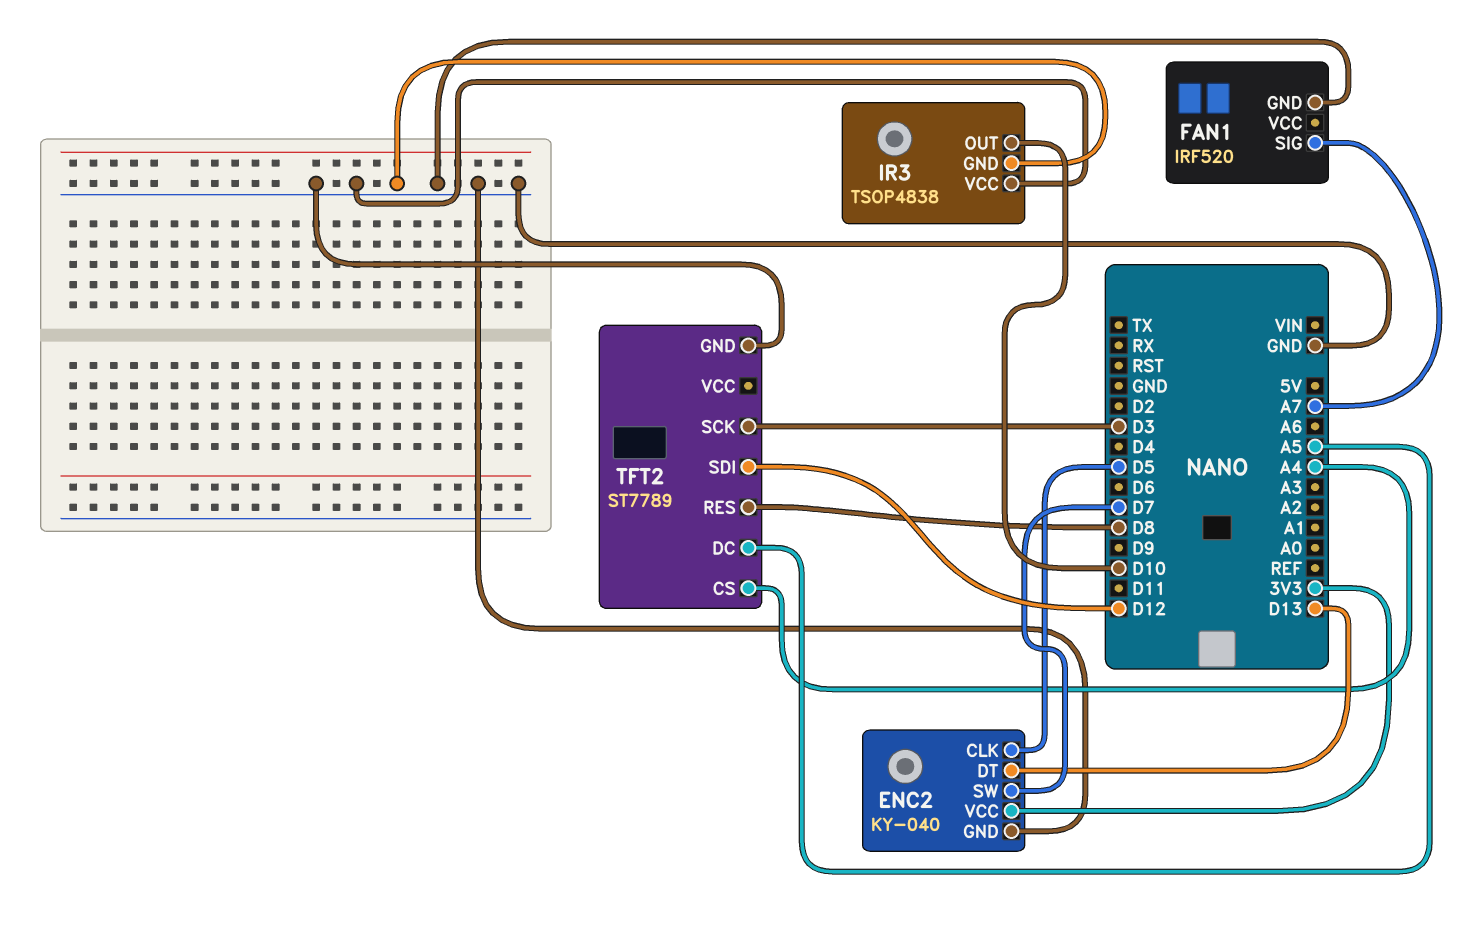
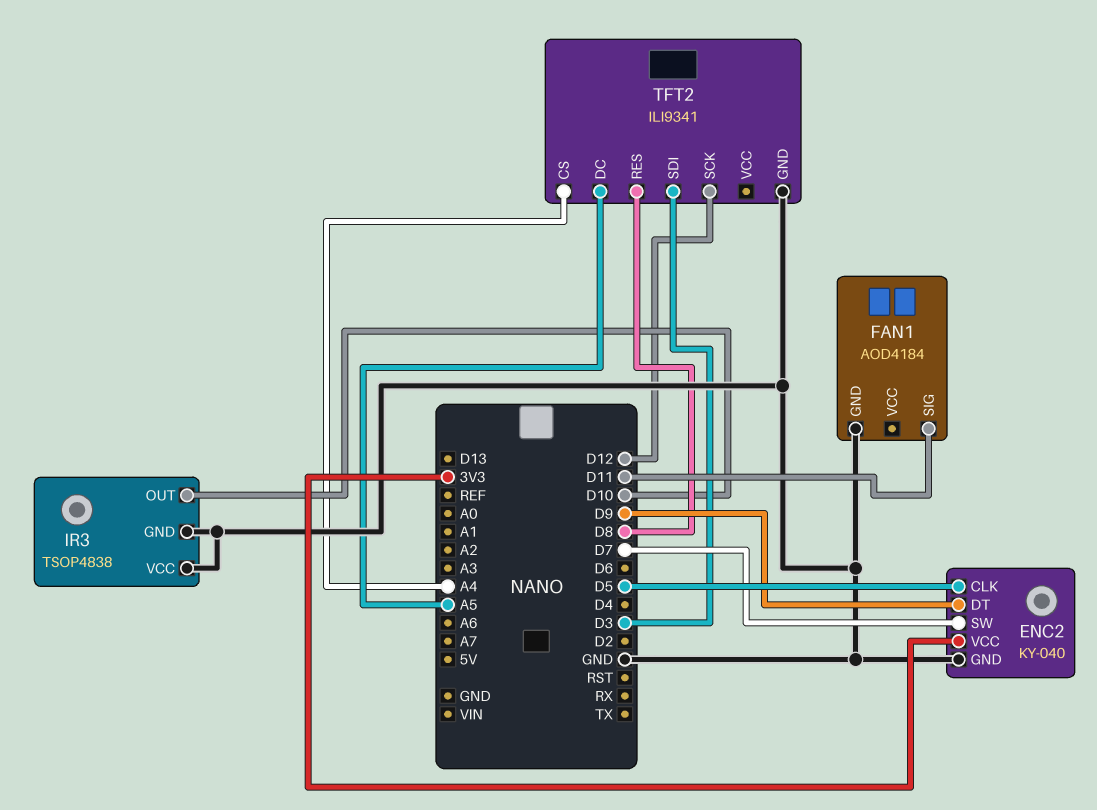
ENC2 pin DT: D13 -> D9
FAN1: IRF520 -> AOD4184
FAN1 pin SIG: A7 -> D11
TFT2: ST7789 -> ILI9341
TFT2 pin SCK: D3 -> D12
TFT2 pin SDI: D12 -> D3

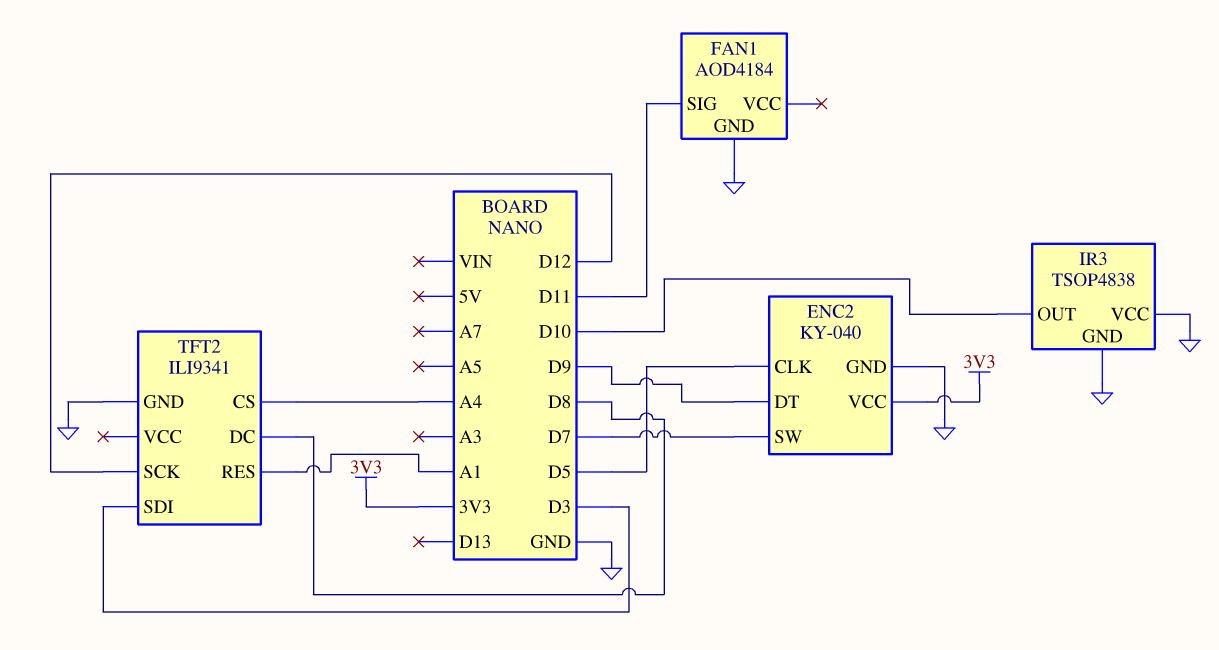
TFT2 pin DC: A5 -> D8
TFT2 pin RES: D8 -> A1

